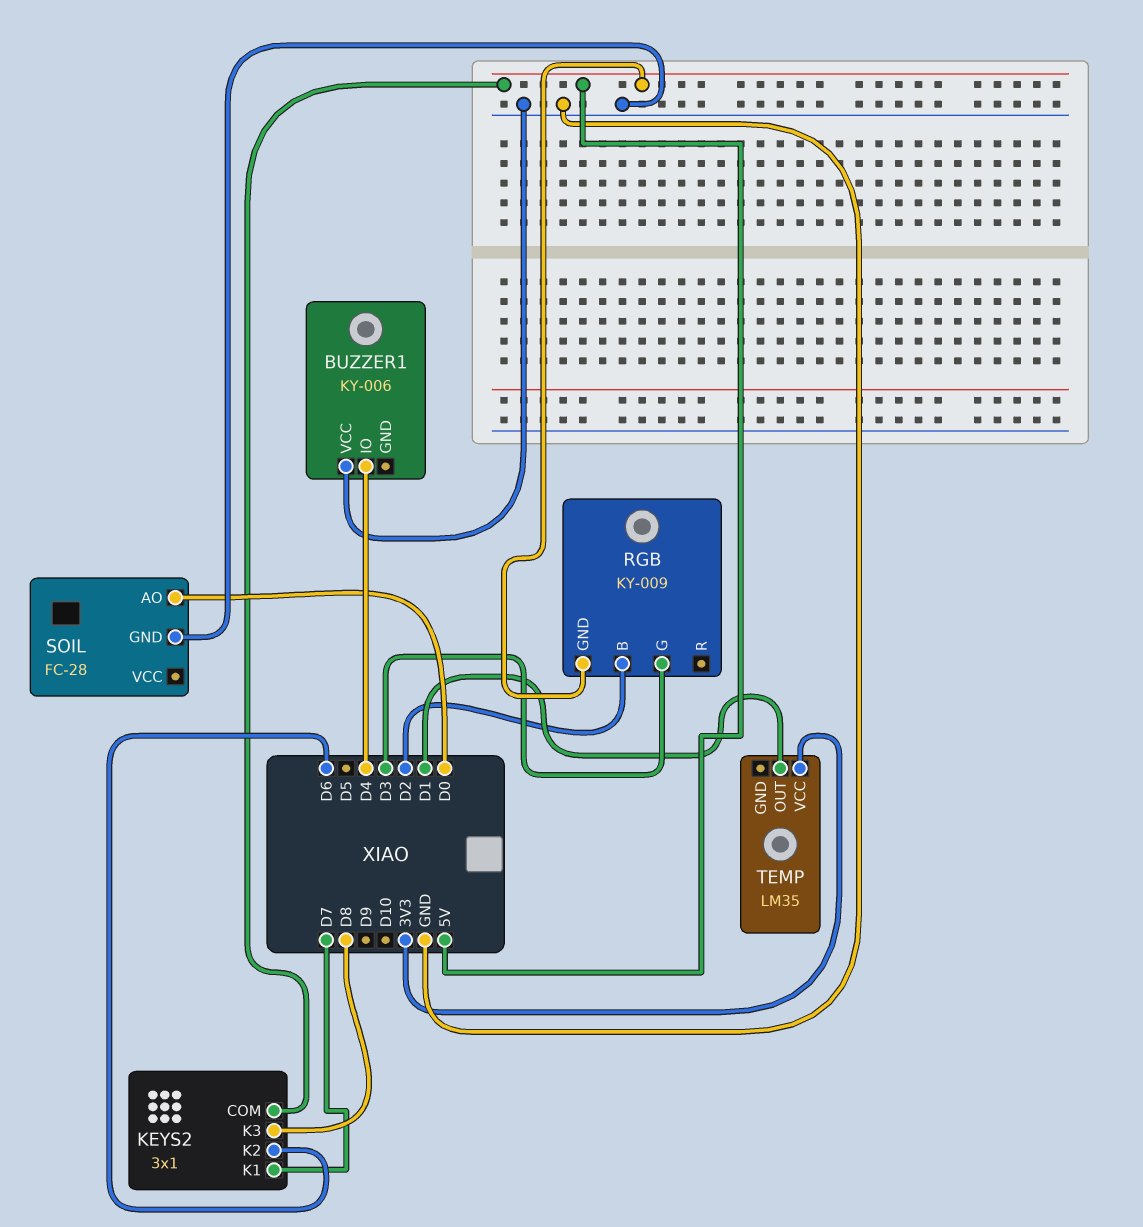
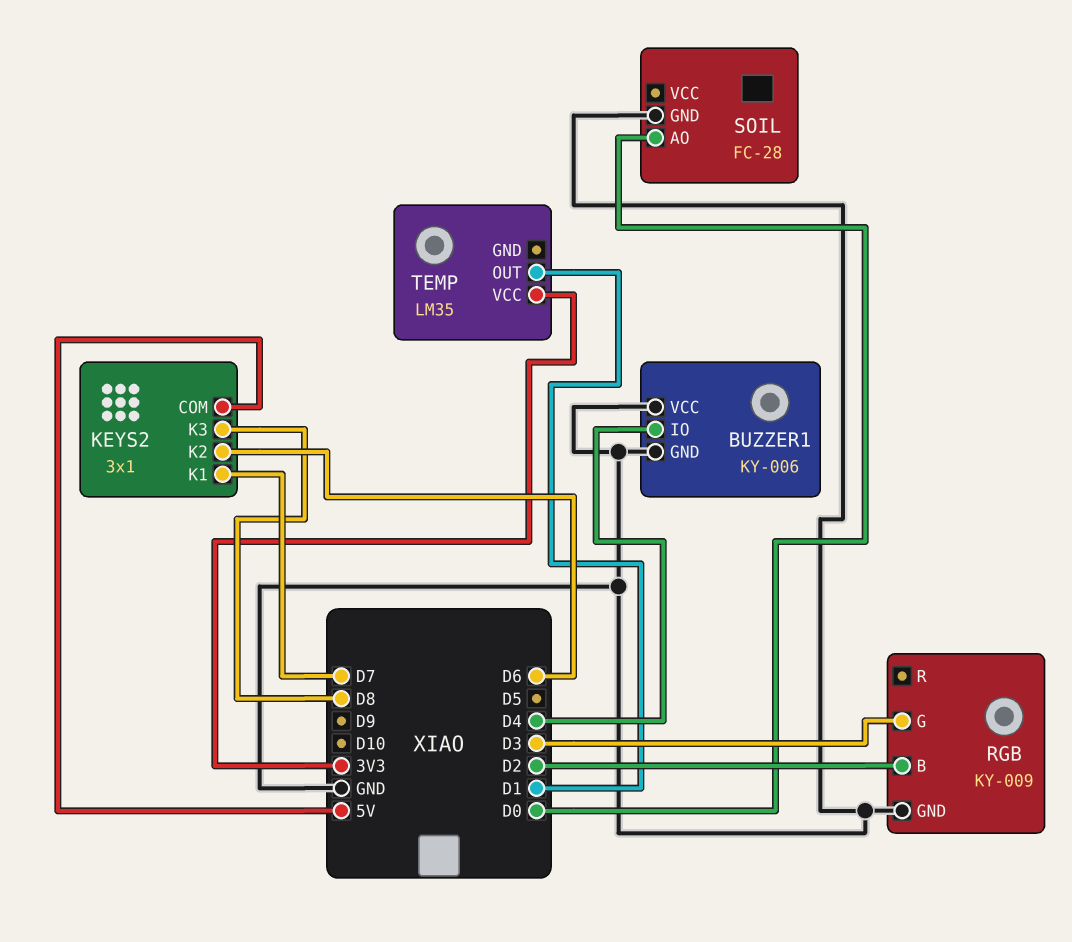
BUZZER1 pin GND: none -> GND
RGB pin GND: 5V -> GND

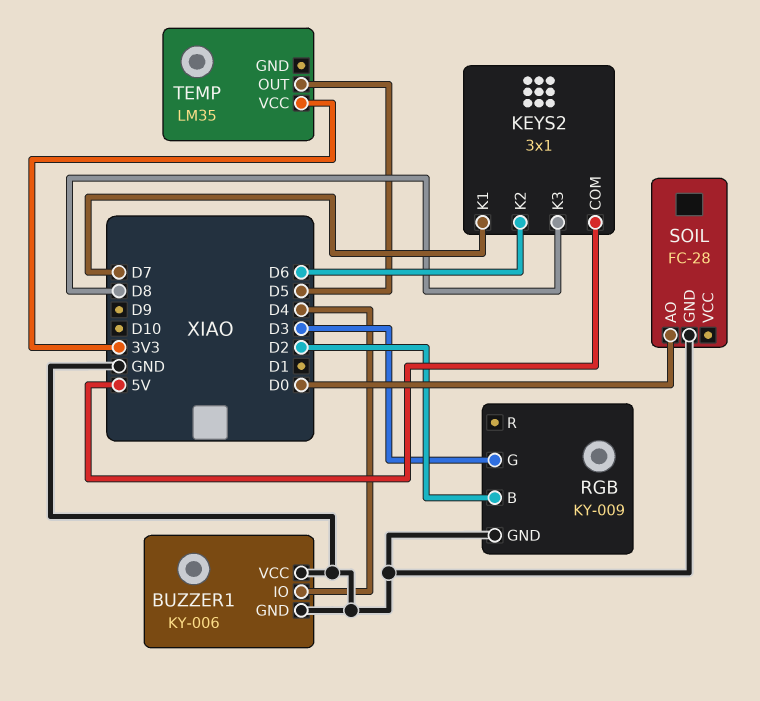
TEMP pin OUT: D1 -> D5

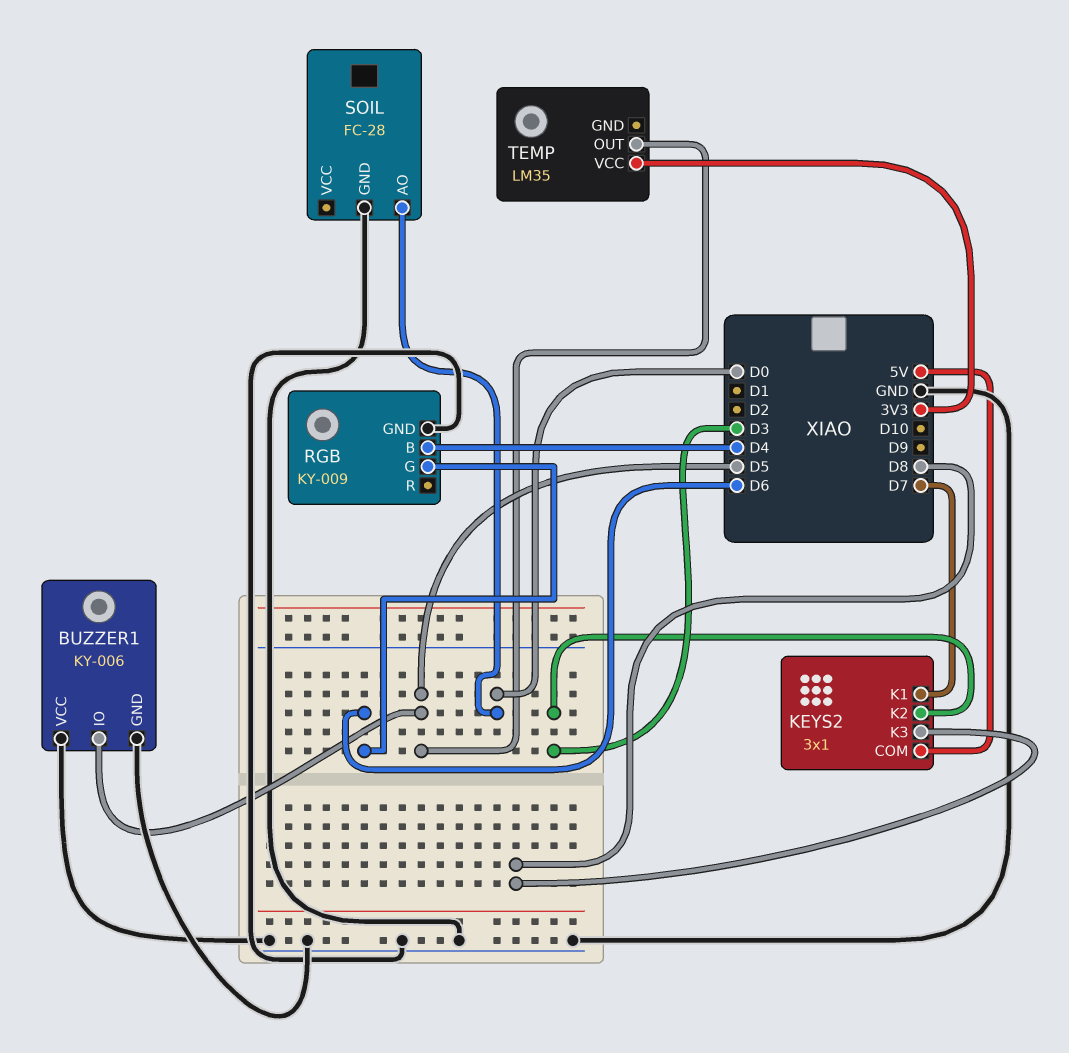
BUZZER1 pin IO: D4 -> D5
KEYS2 pin K2: D6 -> D3
RGB pin B: D2 -> D4
RGB pin G: D3 -> D6

